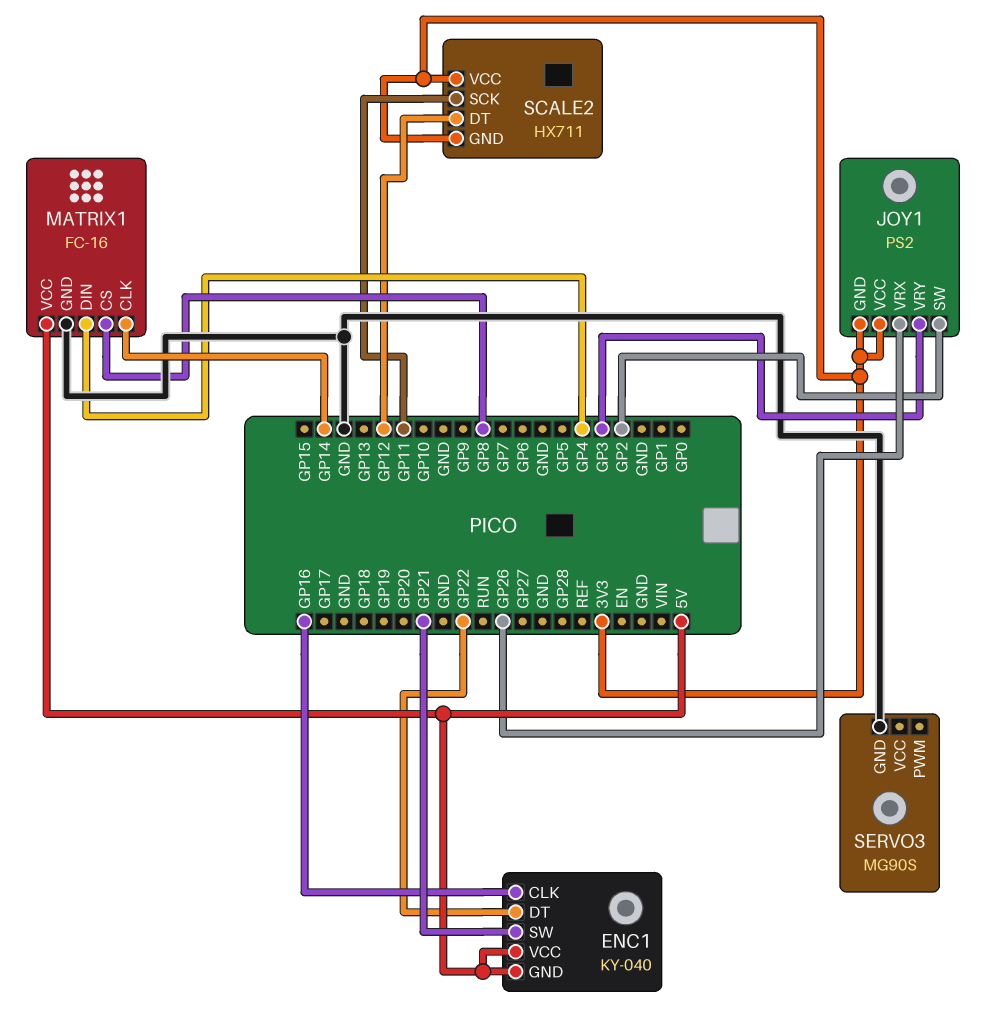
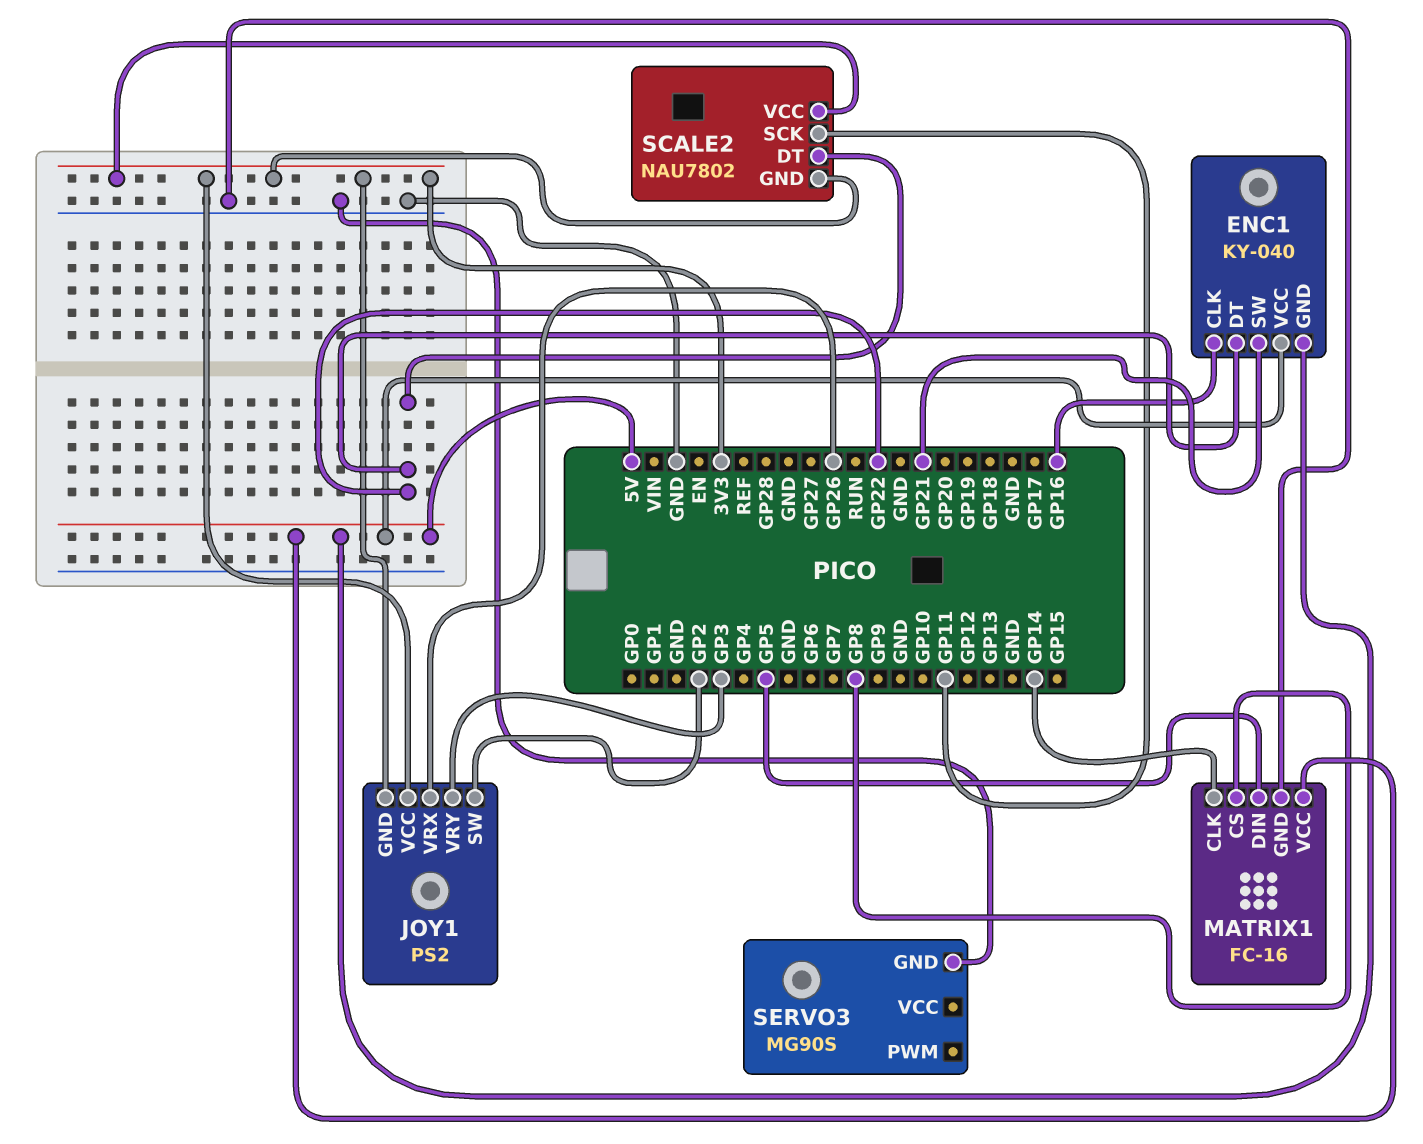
MATRIX1 pin DIN: GP4 -> GP5
SCALE2: HX711 -> NAU7802
SCALE2 pin DT: GP12 -> GP22

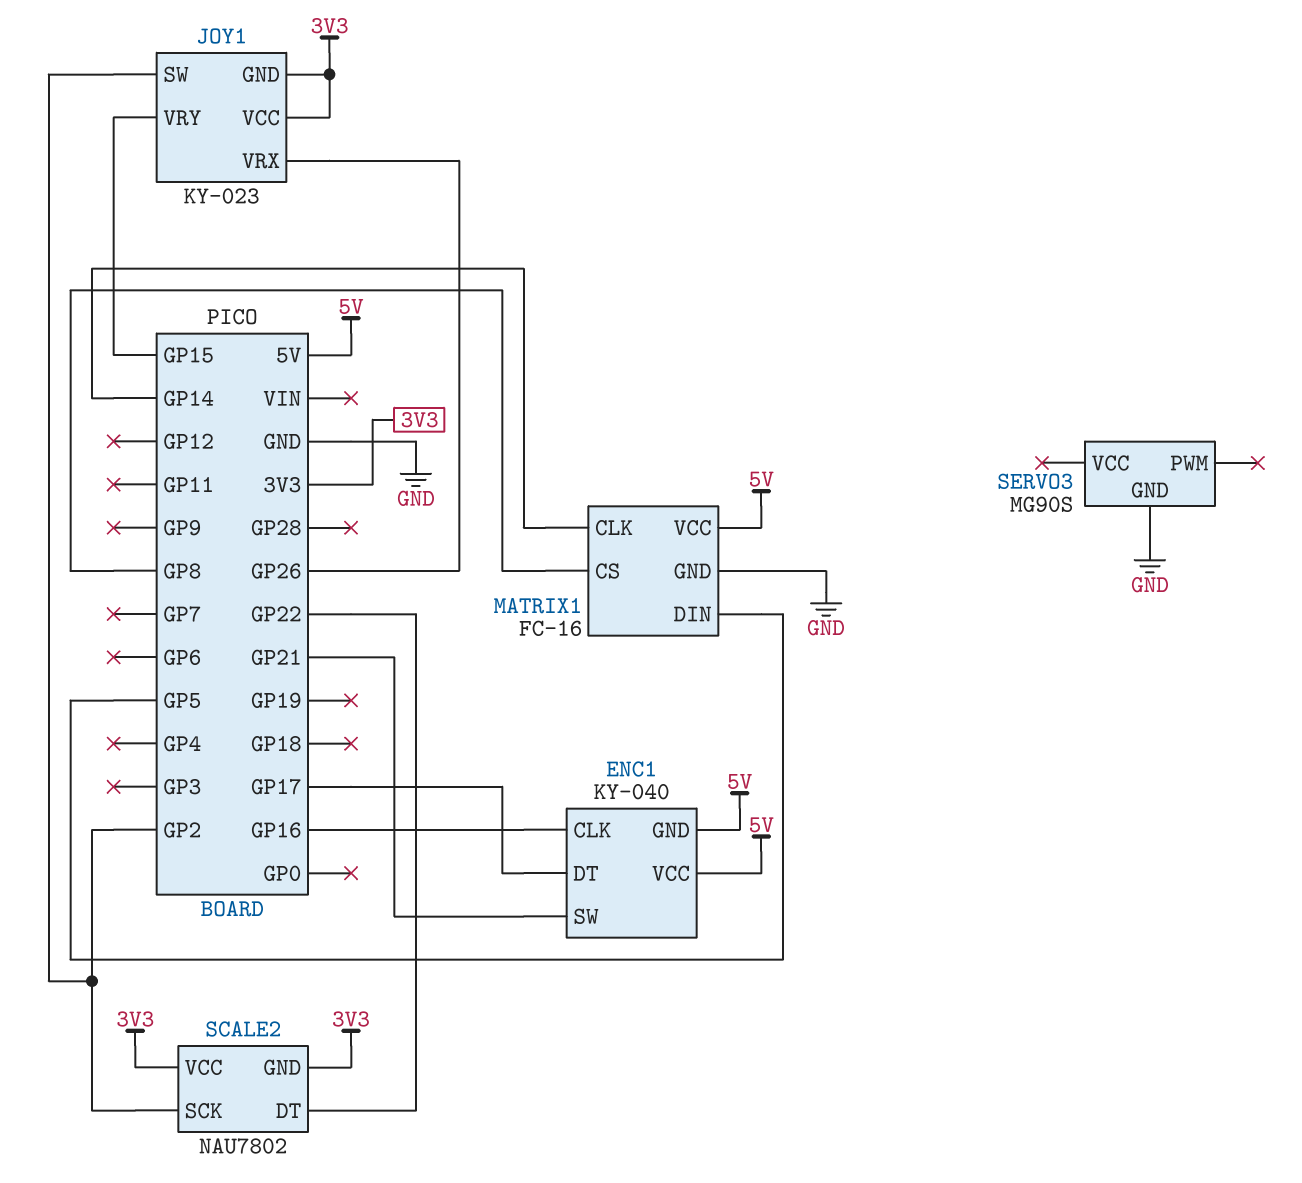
ENC1 pin DT: GP22 -> GP17
JOY1: PS2 -> KY-023
JOY1 pin VRY: GP3 -> GP15
SCALE2 pin SCK: GP11 -> GP2

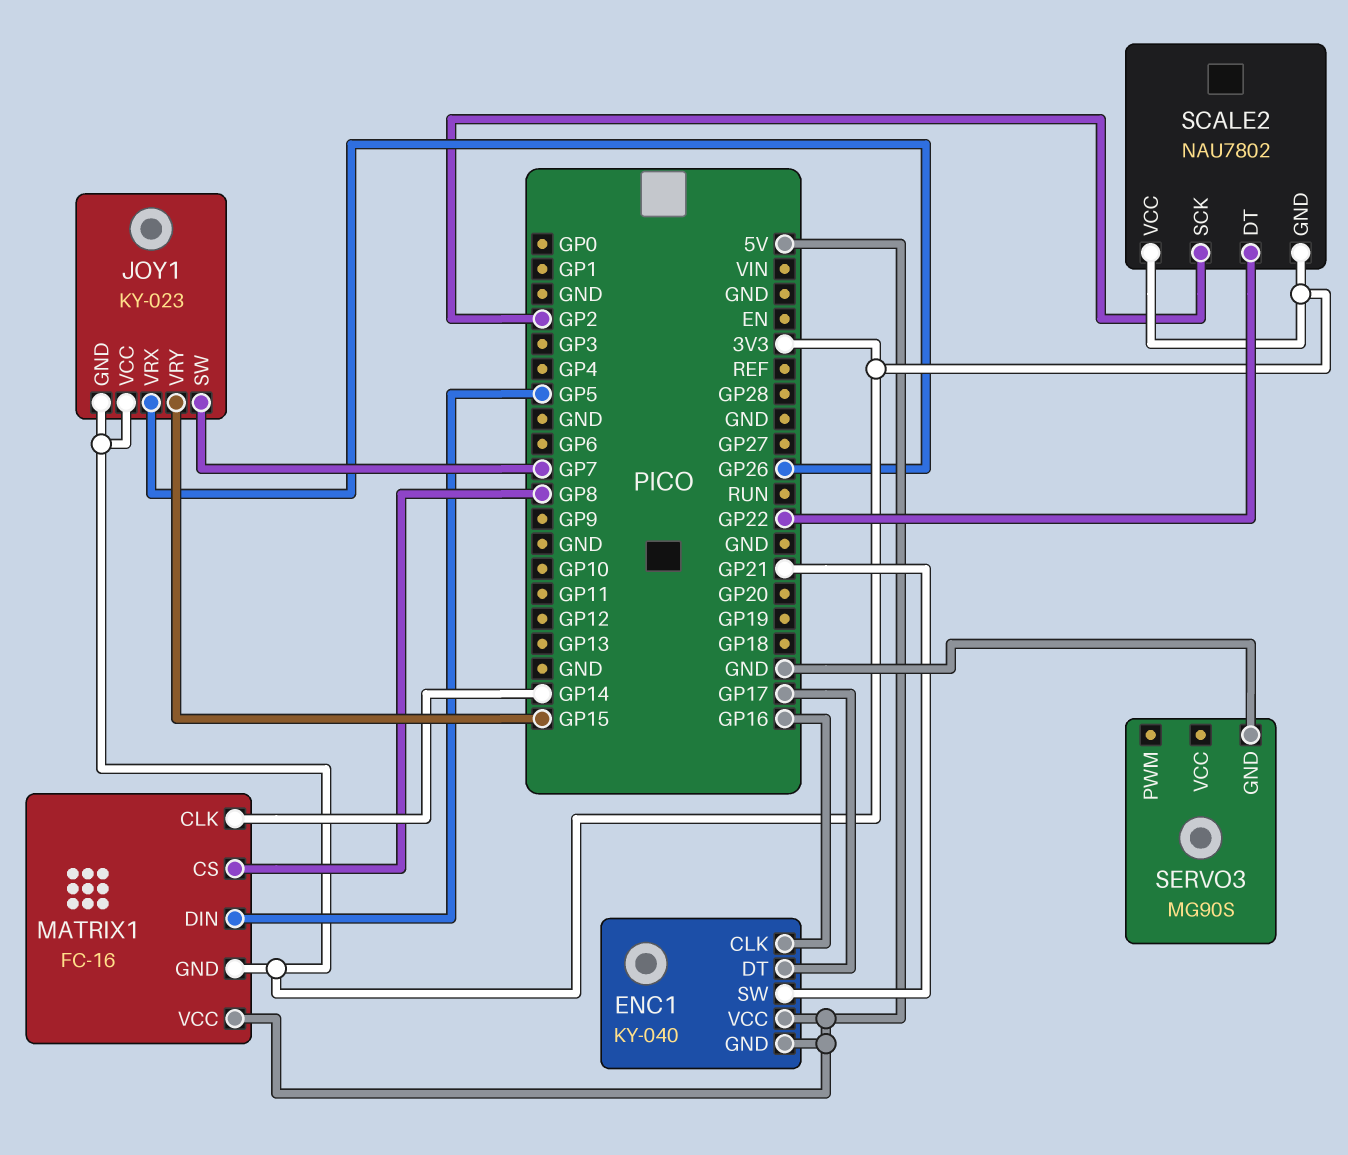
JOY1 pin SW: GP2 -> GP7
MATRIX1 pin GND: GND -> 3V3

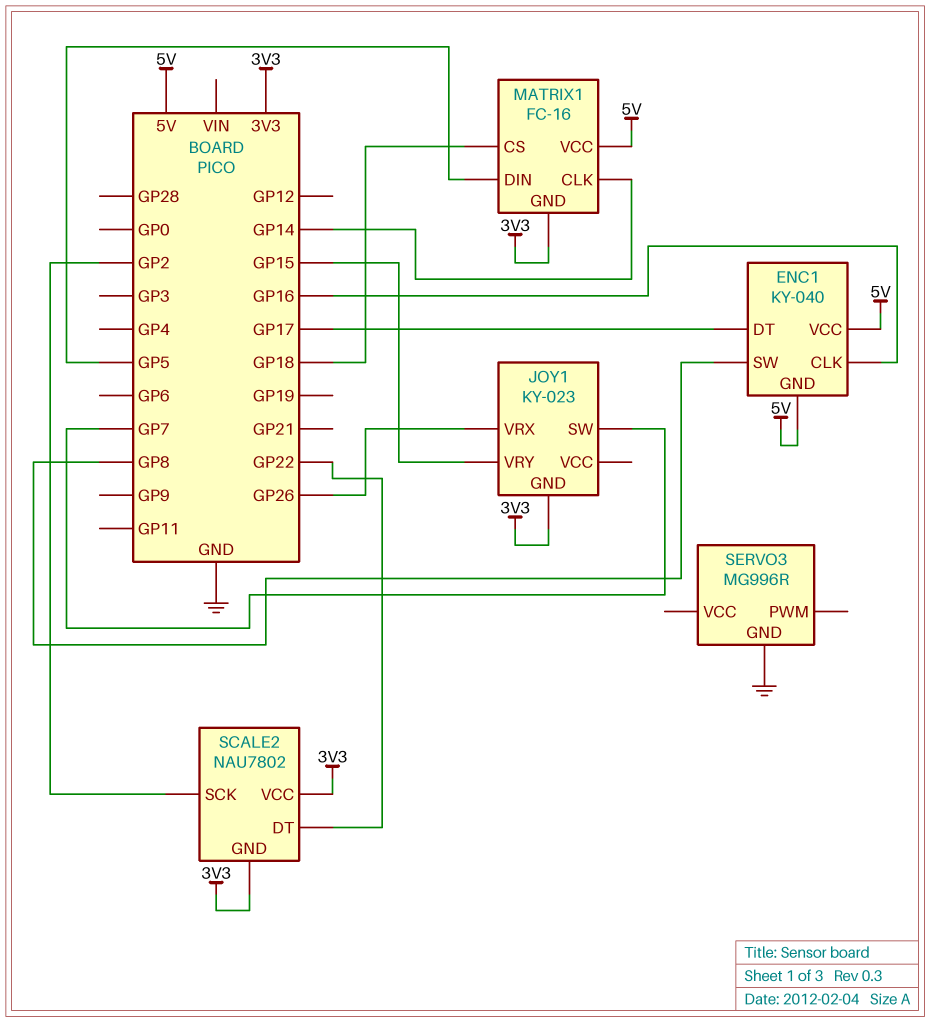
ENC1 pin SW: GP21 -> GP8
JOY1 pin VCC: 3V3 -> none
MATRIX1 pin CS: GP8 -> GP18
SERVO3: MG90S -> MG996R

